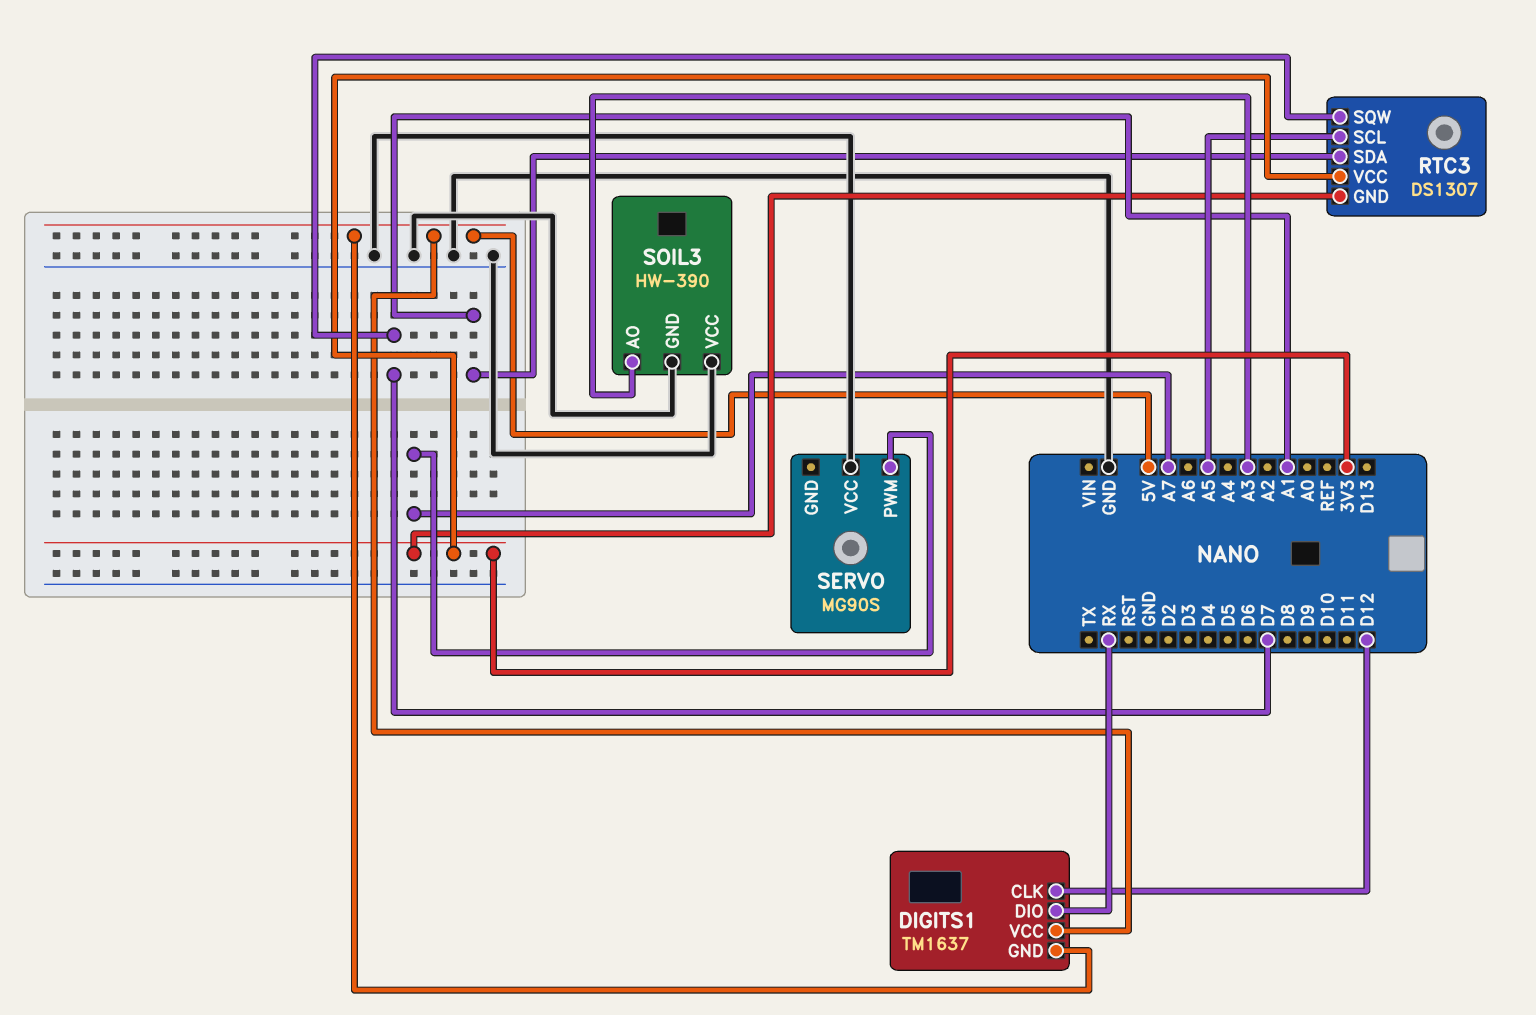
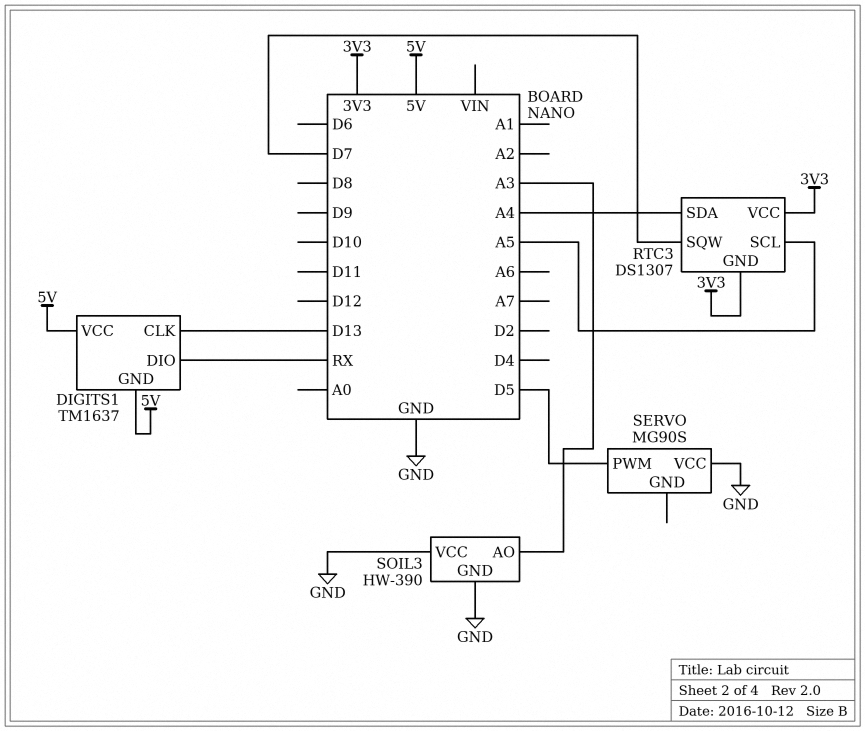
DIGITS1 pin CLK: D12 -> D13
RTC3 pin SDA: A1 -> A4
SERVO pin PWM: A7 -> D5

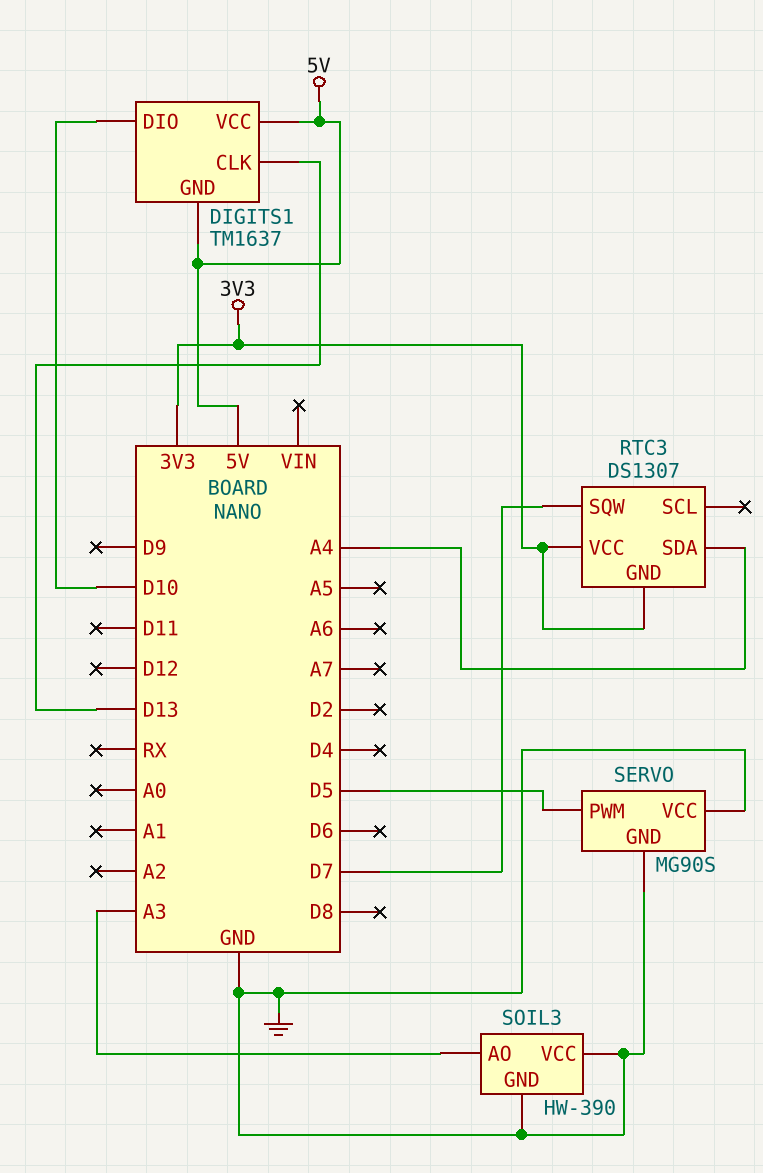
DIGITS1 pin DIO: RX -> D10
RTC3 pin SCL: A5 -> none
SERVO pin GND: none -> GND

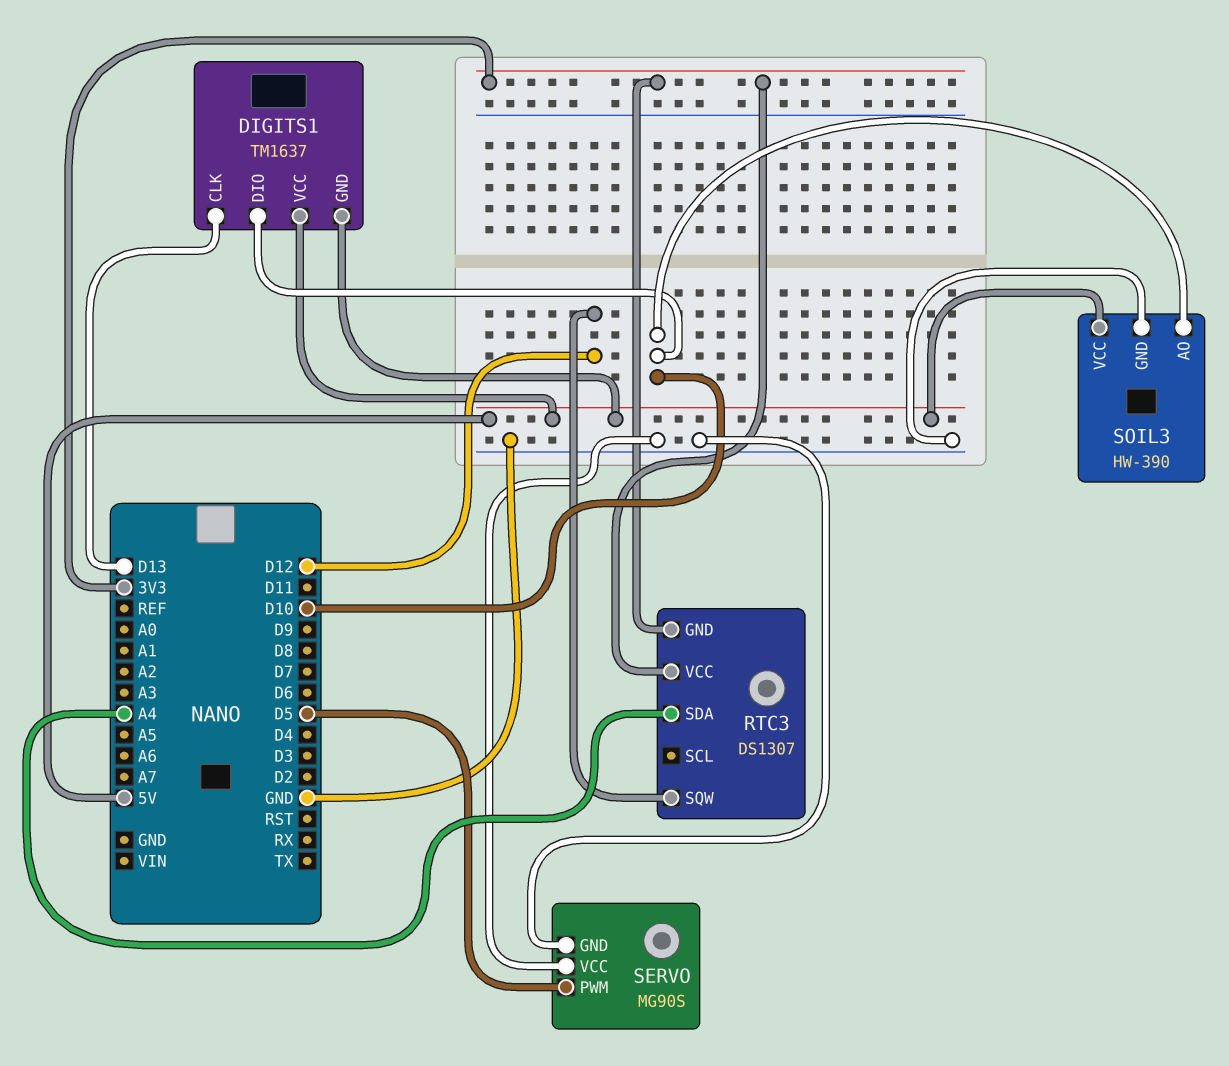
RTC3 pin SQW: D7 -> D12
SOIL3 pin AO: A3 -> D10
SOIL3 pin VCC: GND -> 5V

